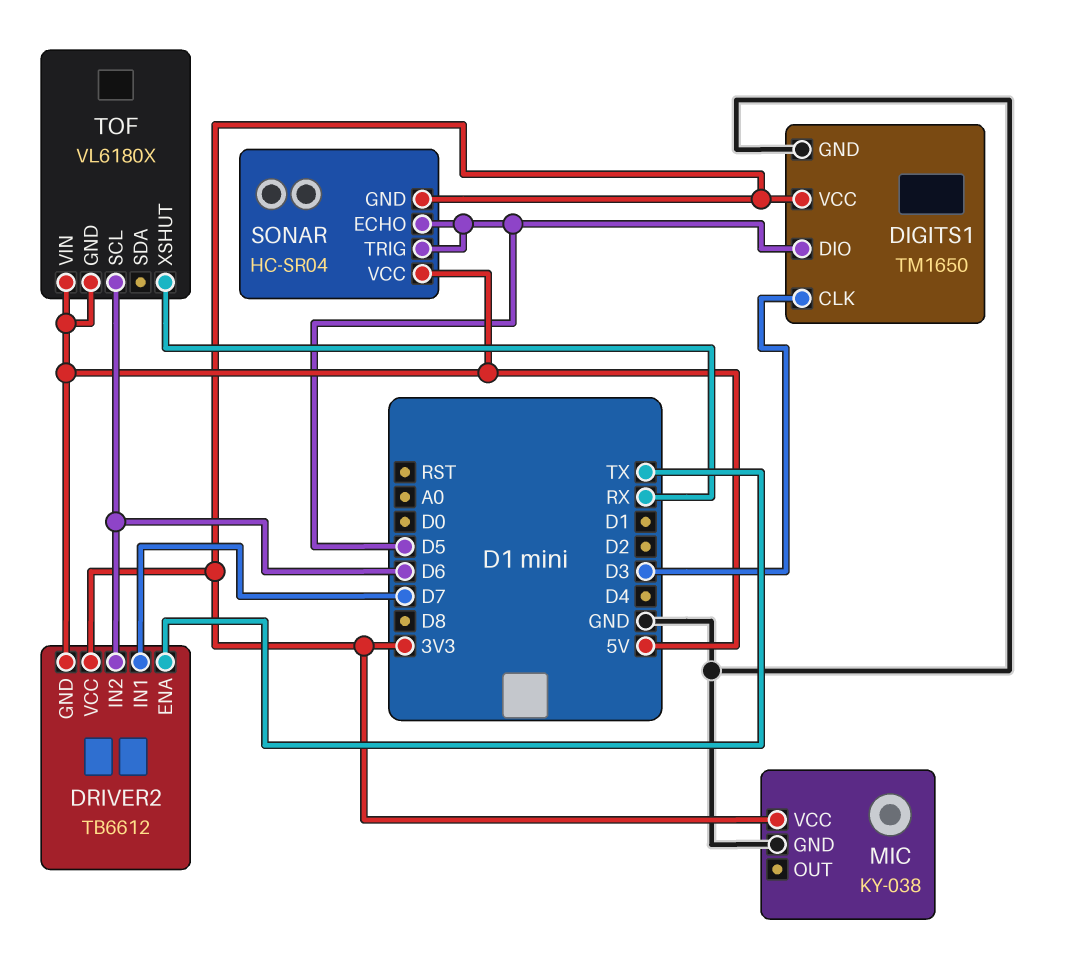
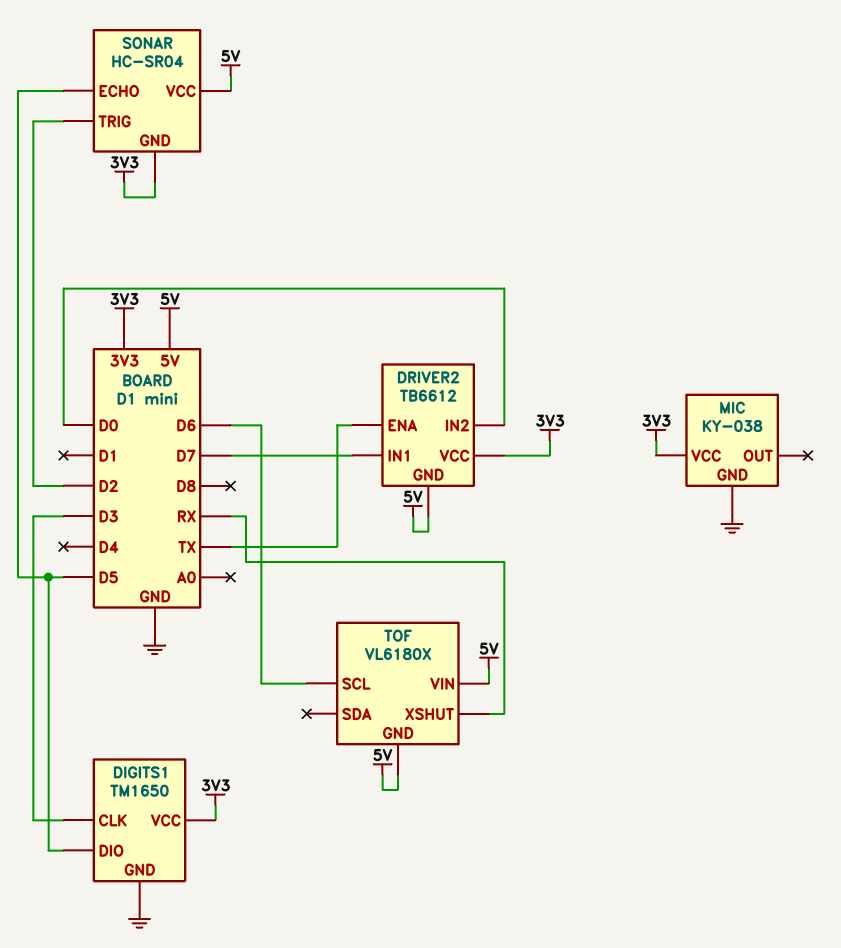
DRIVER2 pin IN2: D6 -> D0
SONAR pin TRIG: D5 -> D2

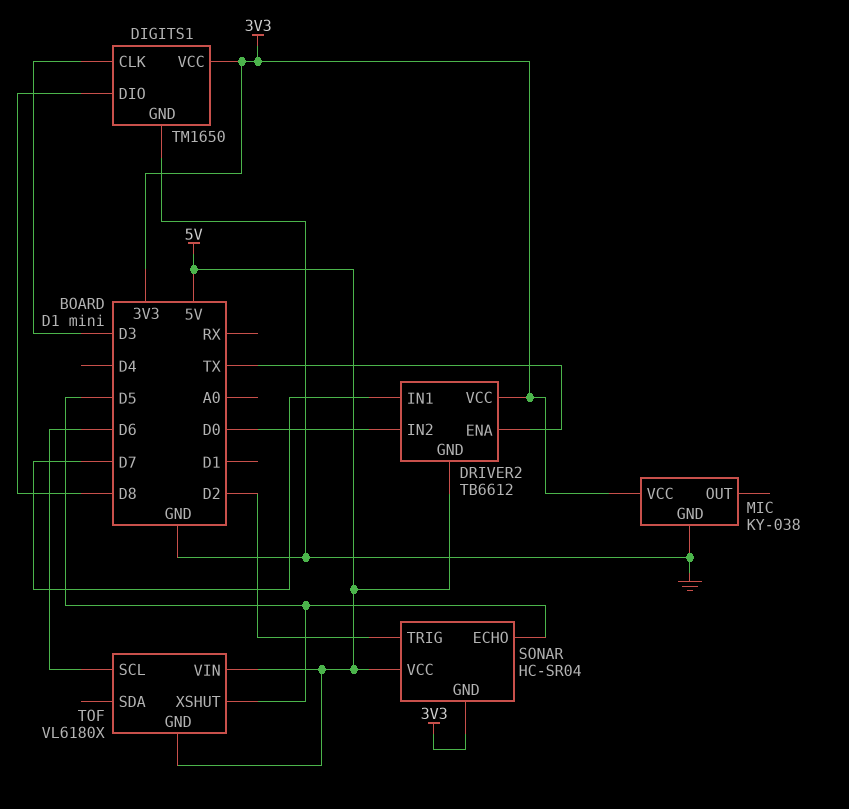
DIGITS1 pin DIO: D5 -> D8
TOF pin XSHUT: RX -> D5

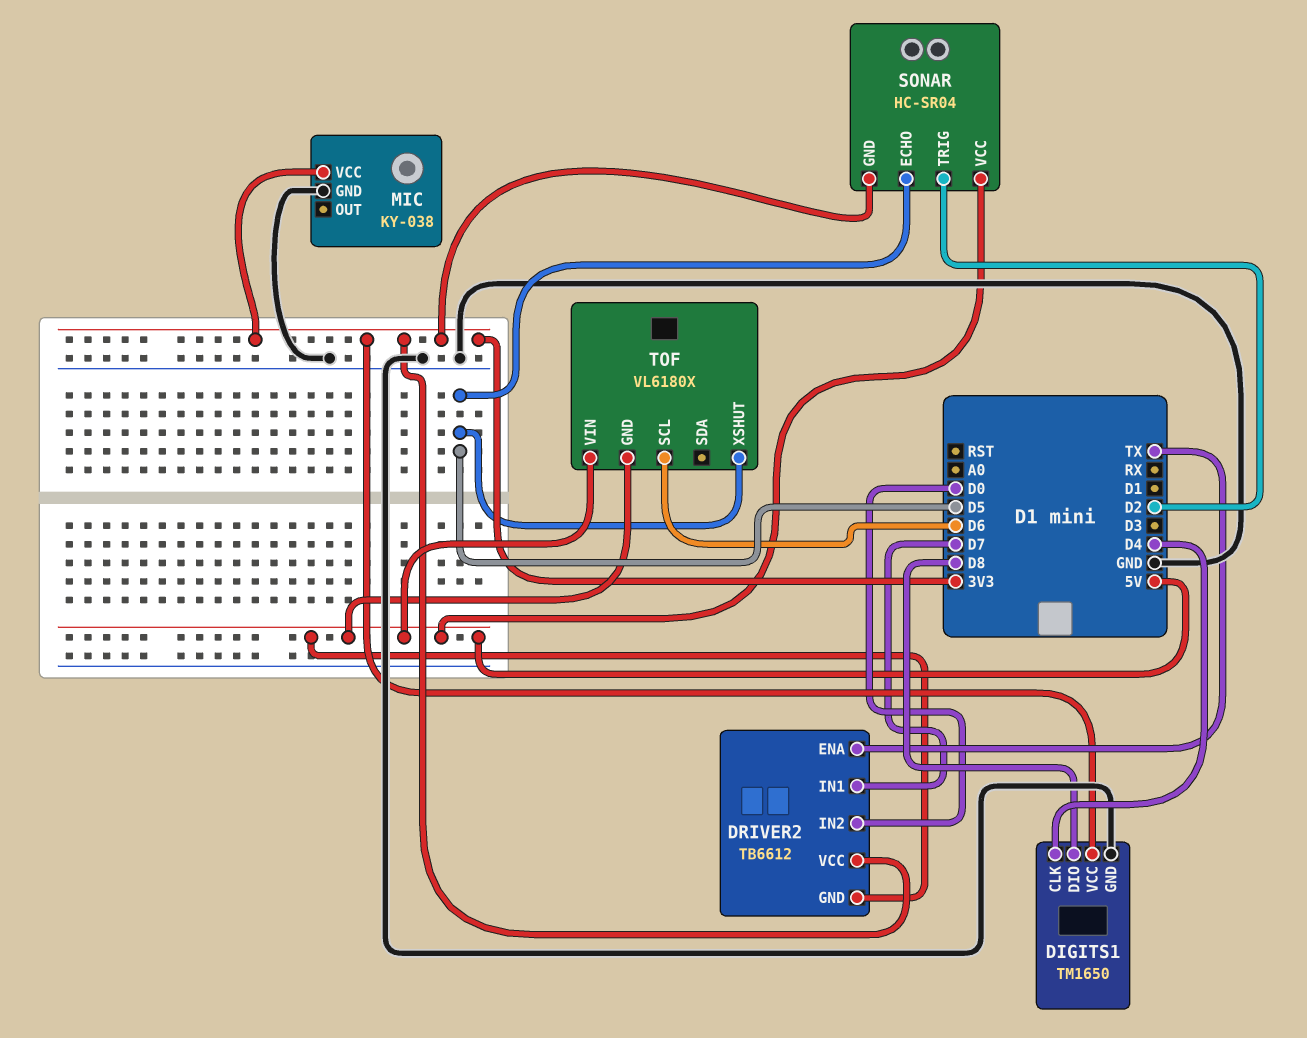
DIGITS1 pin CLK: D3 -> D4

